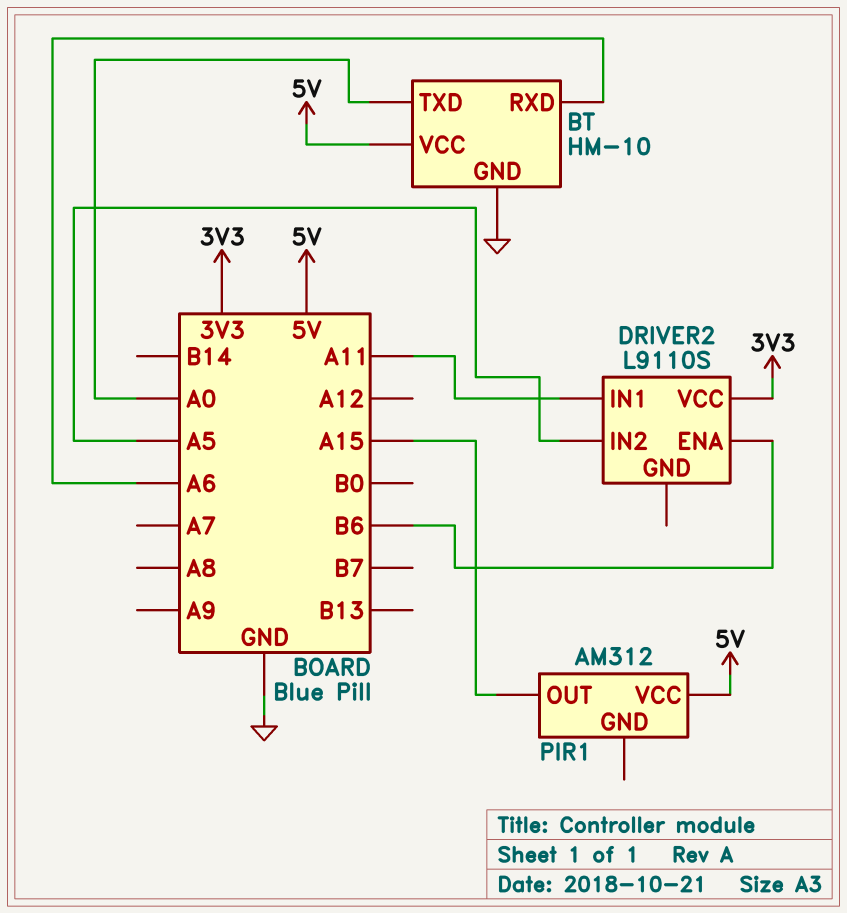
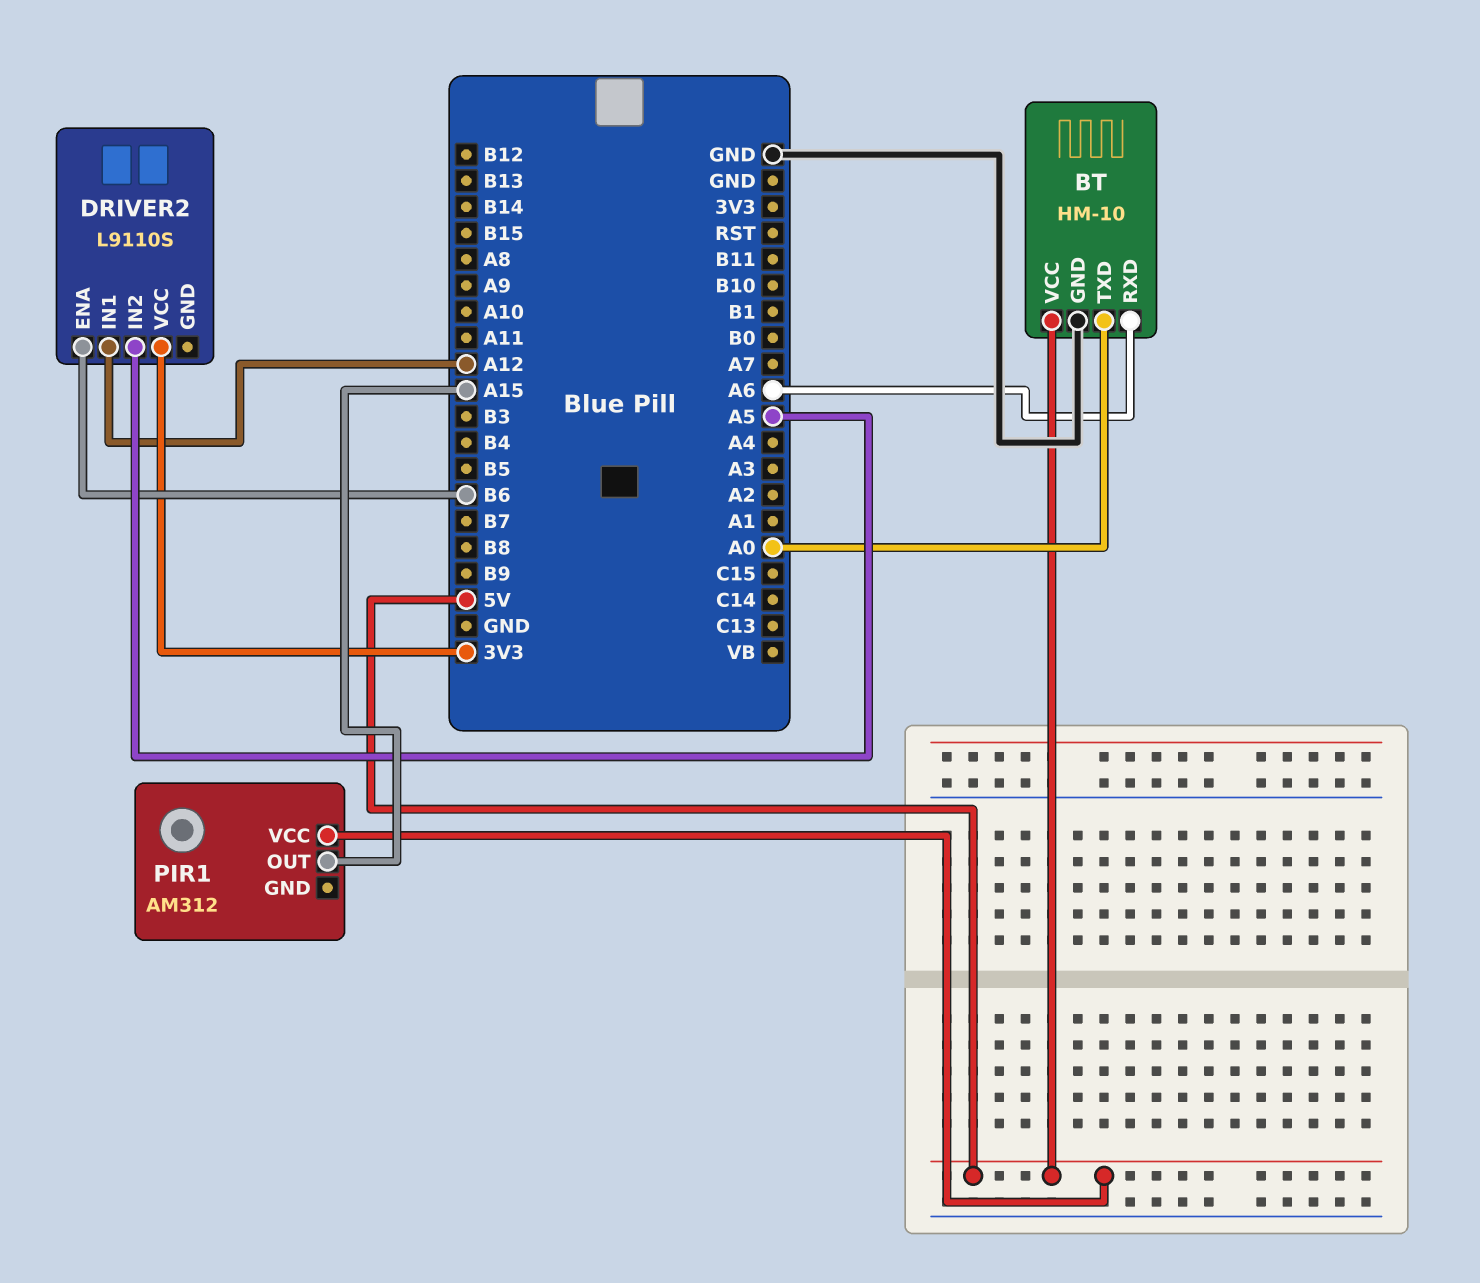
DRIVER2 pin IN1: A11 -> A12

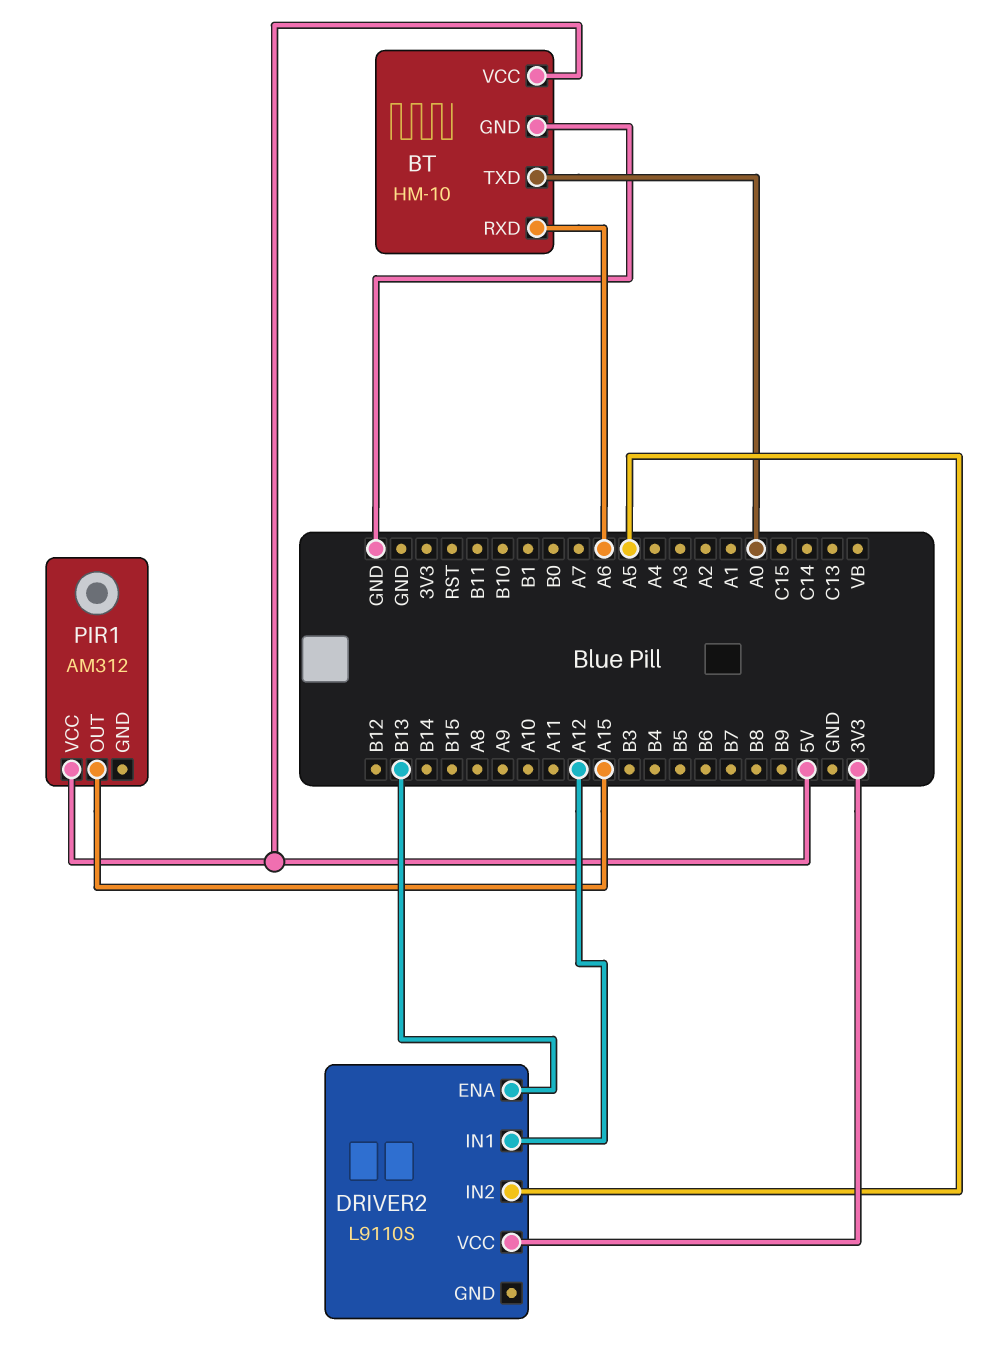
DRIVER2 pin ENA: B6 -> B13

